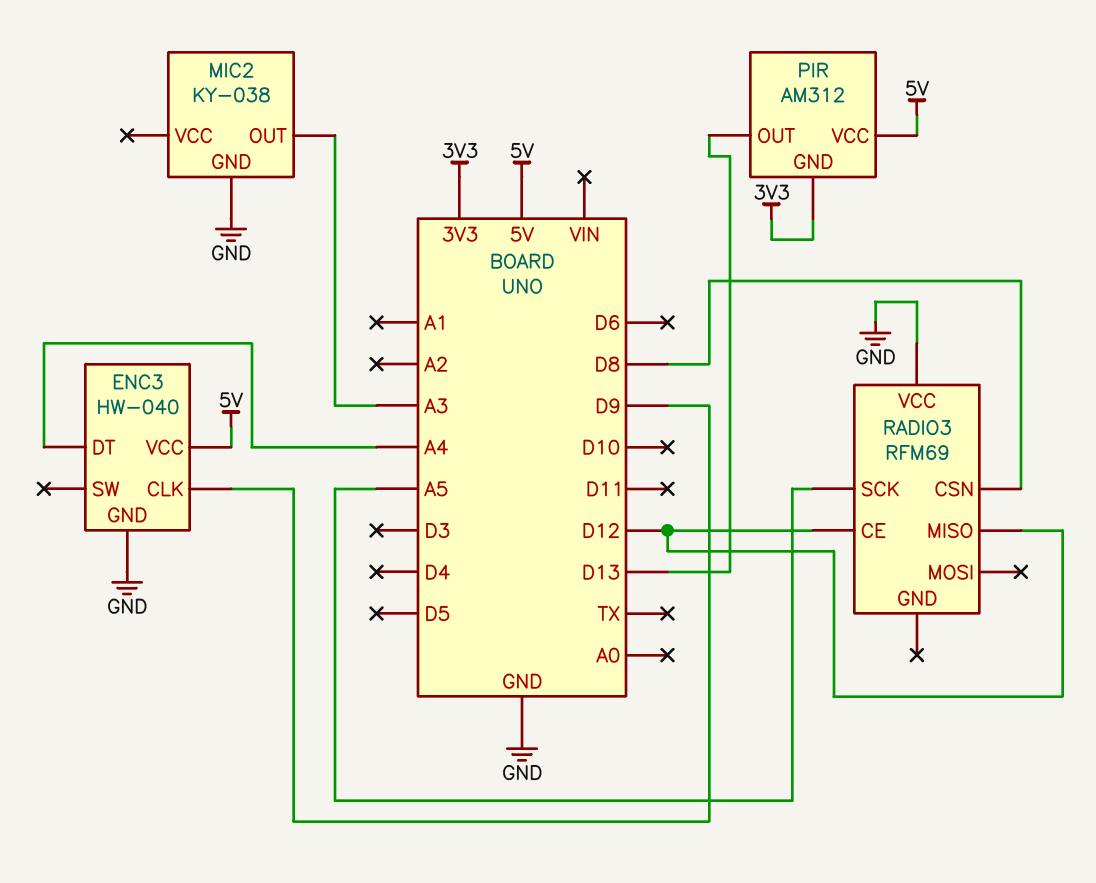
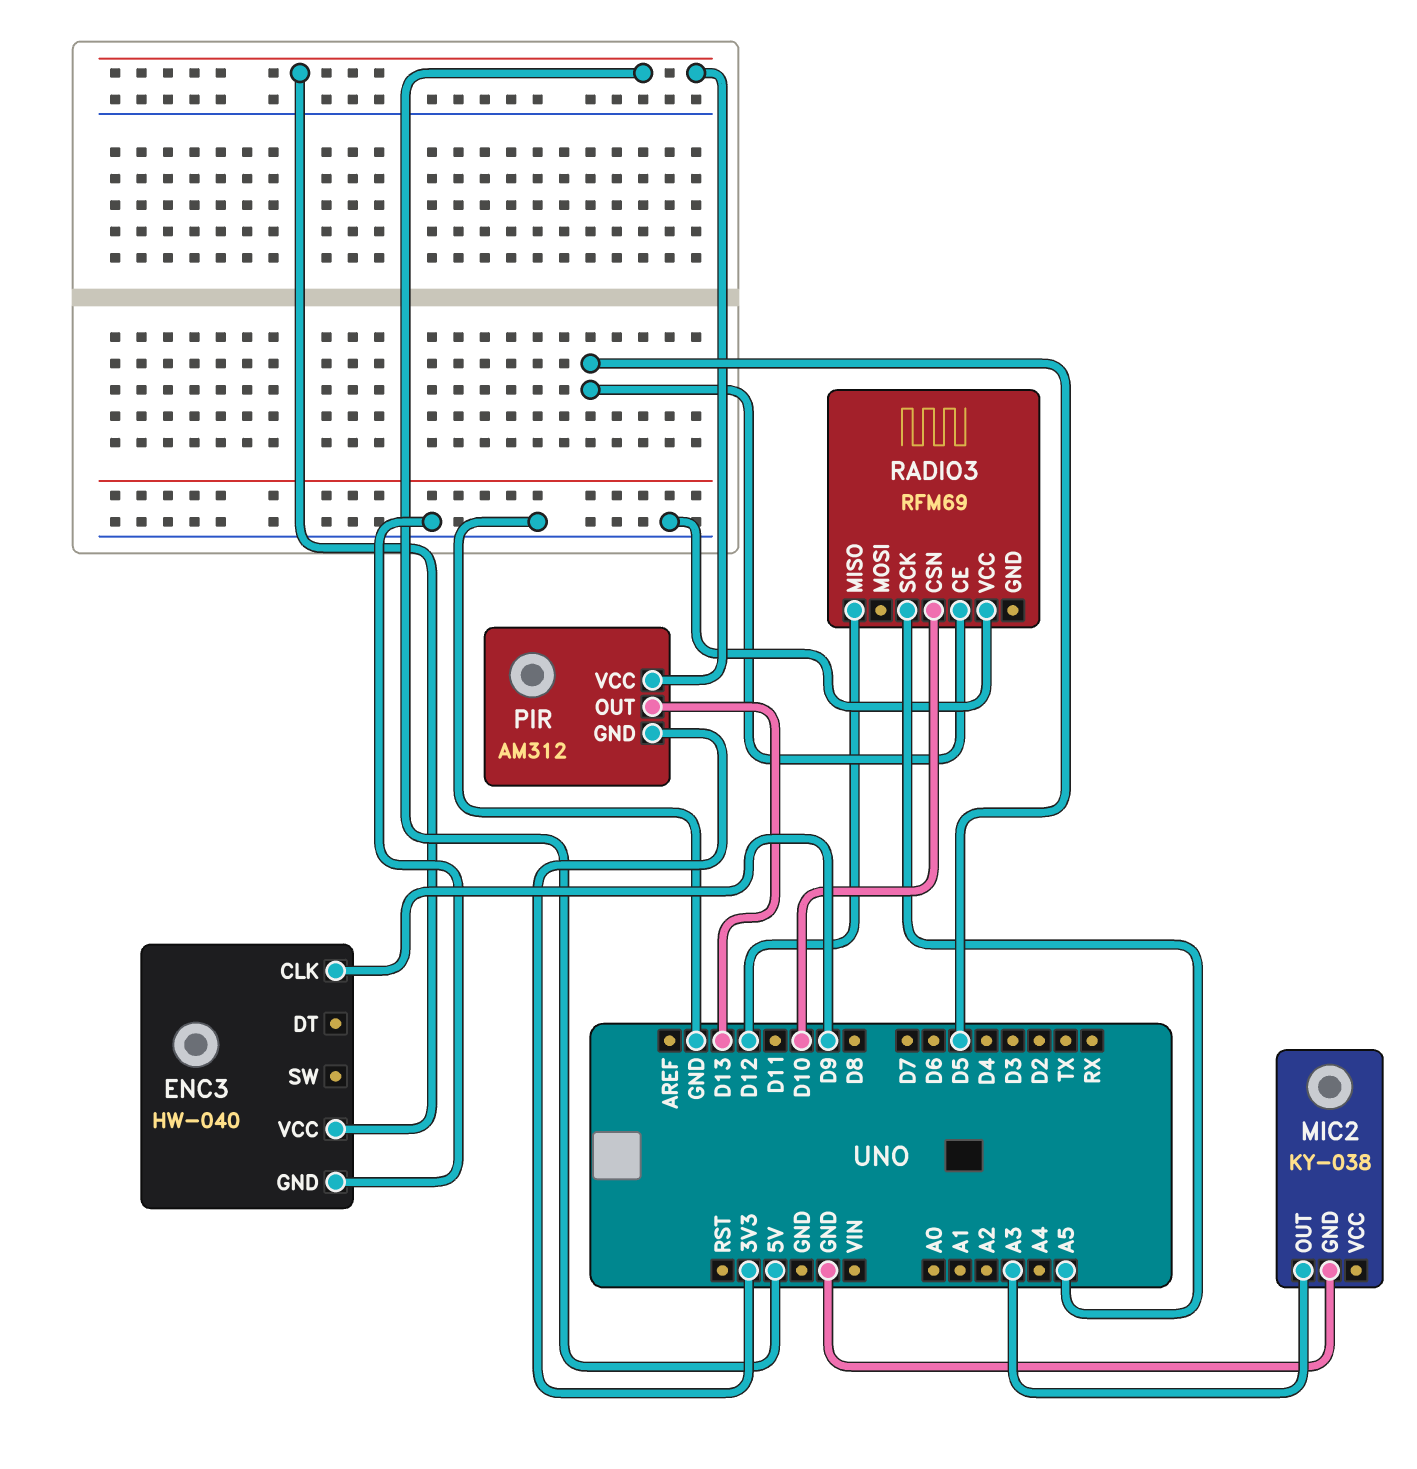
ENC3 pin DT: A4 -> none
RADIO3 pin CE: D12 -> D5
RADIO3 pin CSN: D8 -> D10

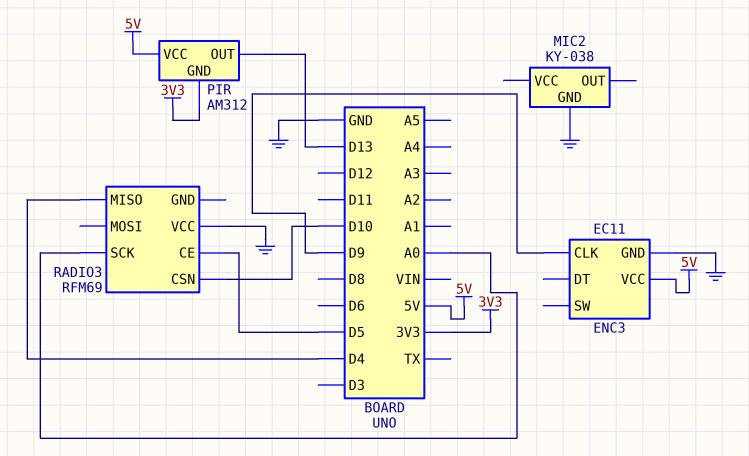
ENC3: HW-040 -> EC11
MIC2 pin OUT: A3 -> none
RADIO3 pin MISO: D12 -> D4
RADIO3 pin SCK: A5 -> A0

